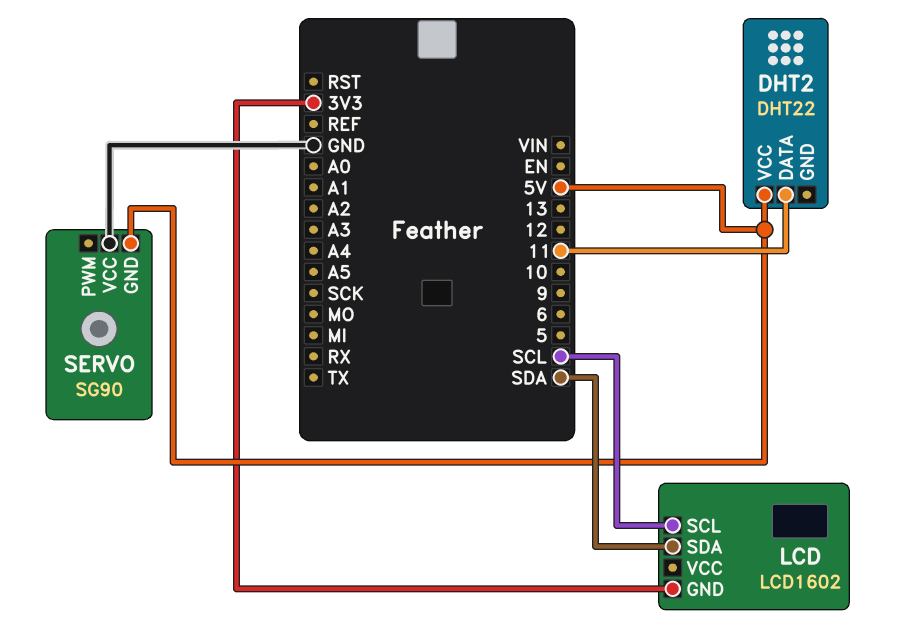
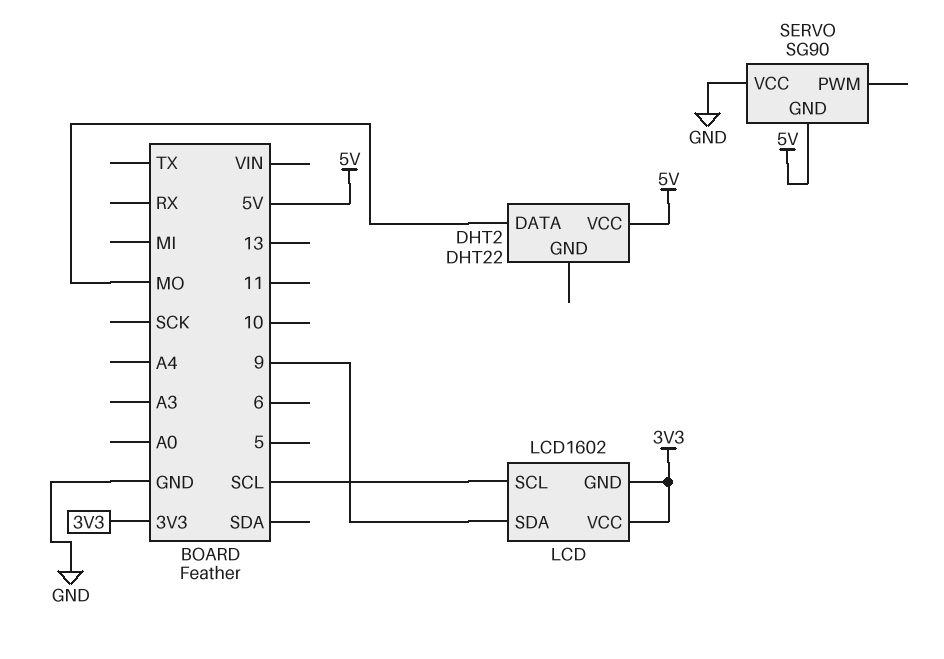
DHT2 pin DATA: 11 -> MO
LCD pin SDA: SDA -> 9
LCD pin VCC: none -> 3V3

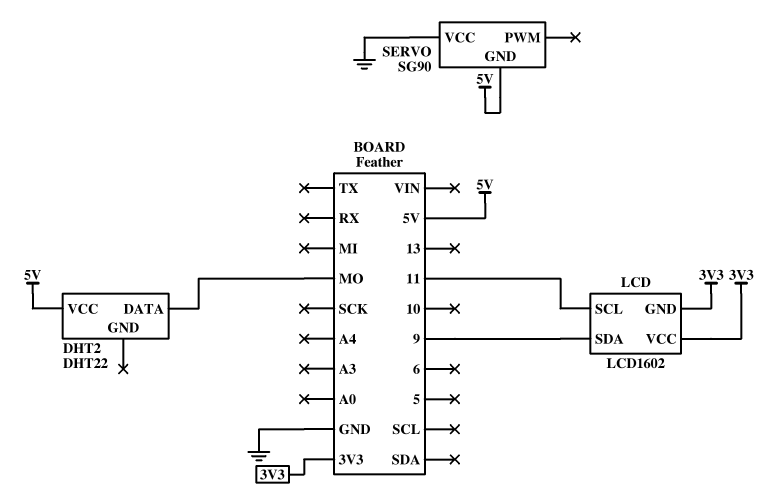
LCD pin SCL: SCL -> 11

